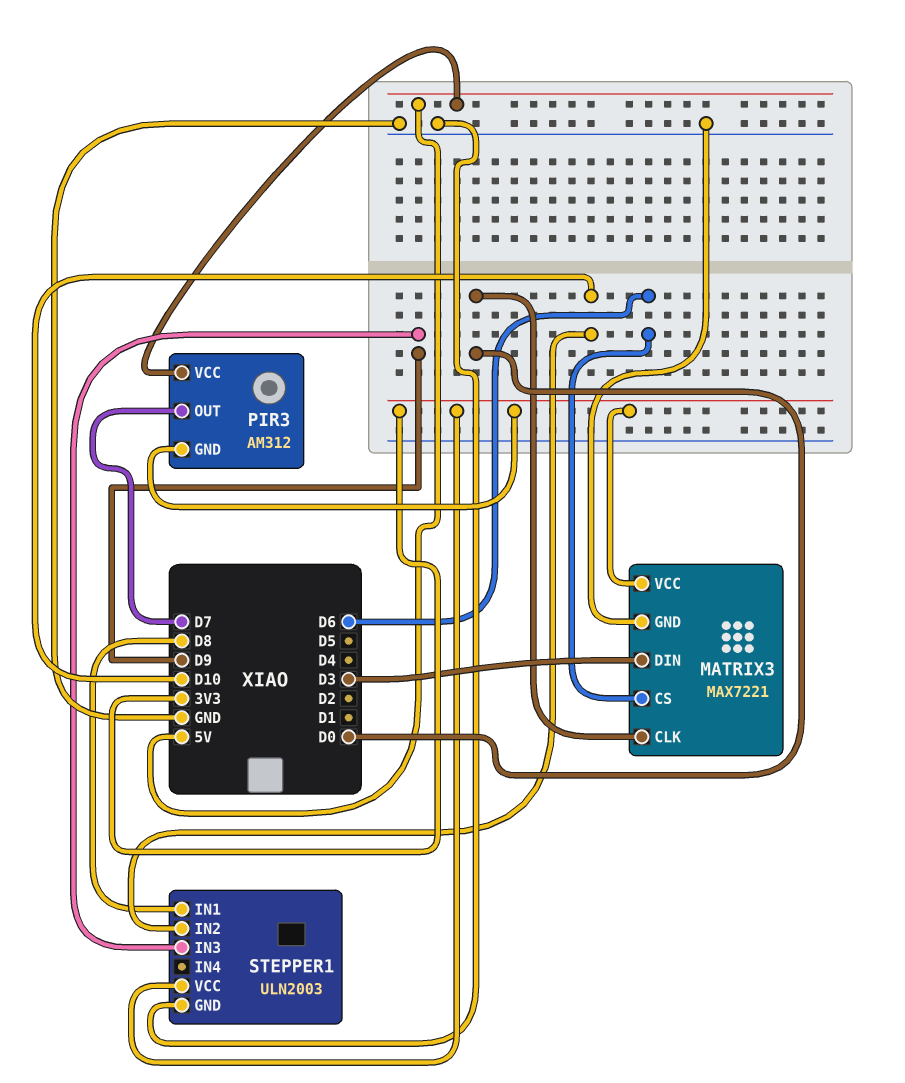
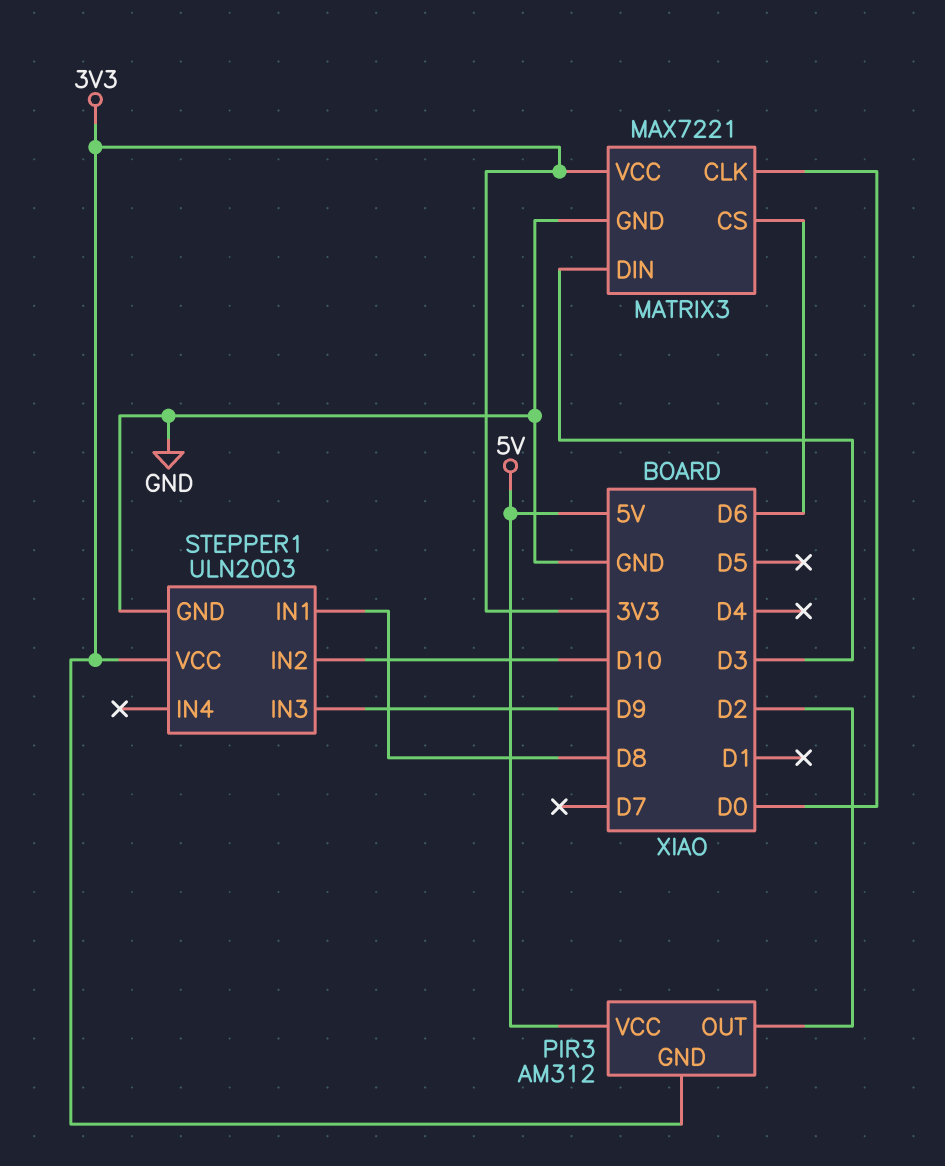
PIR3 pin OUT: D7 -> D2

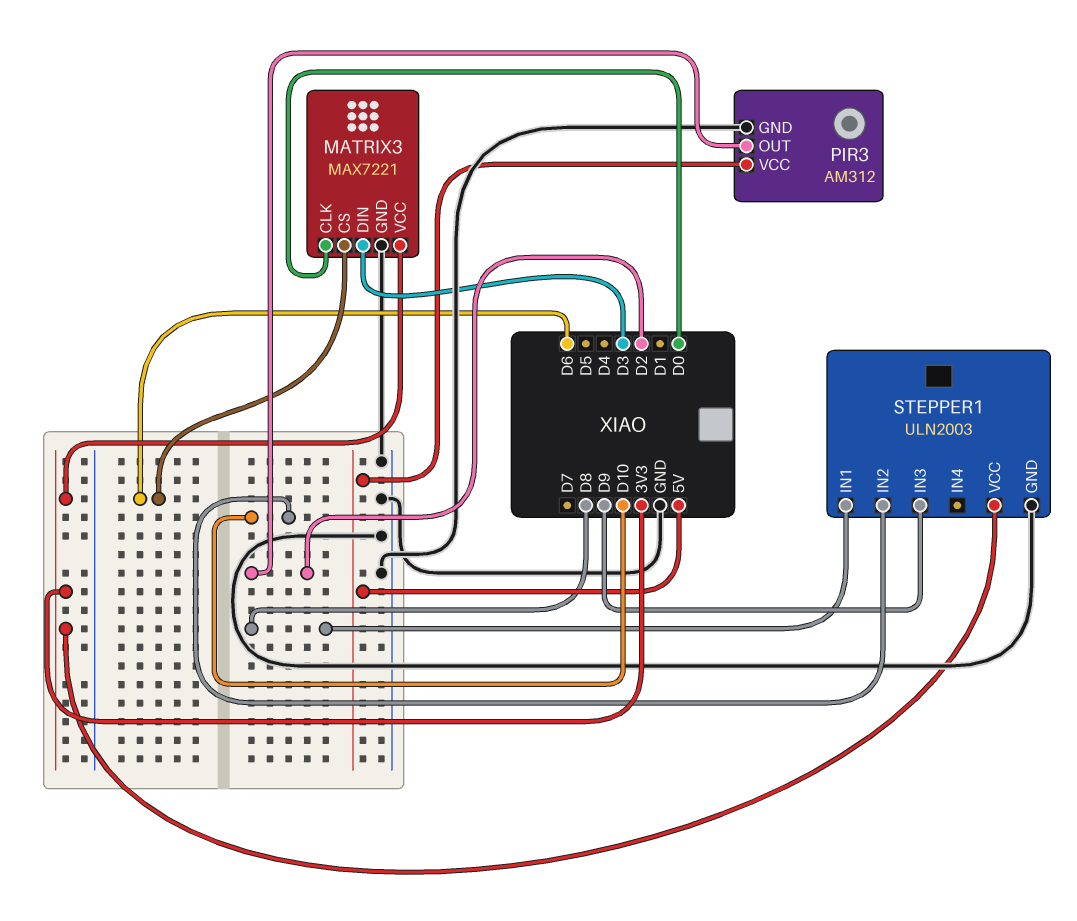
PIR3 pin GND: 3V3 -> GND

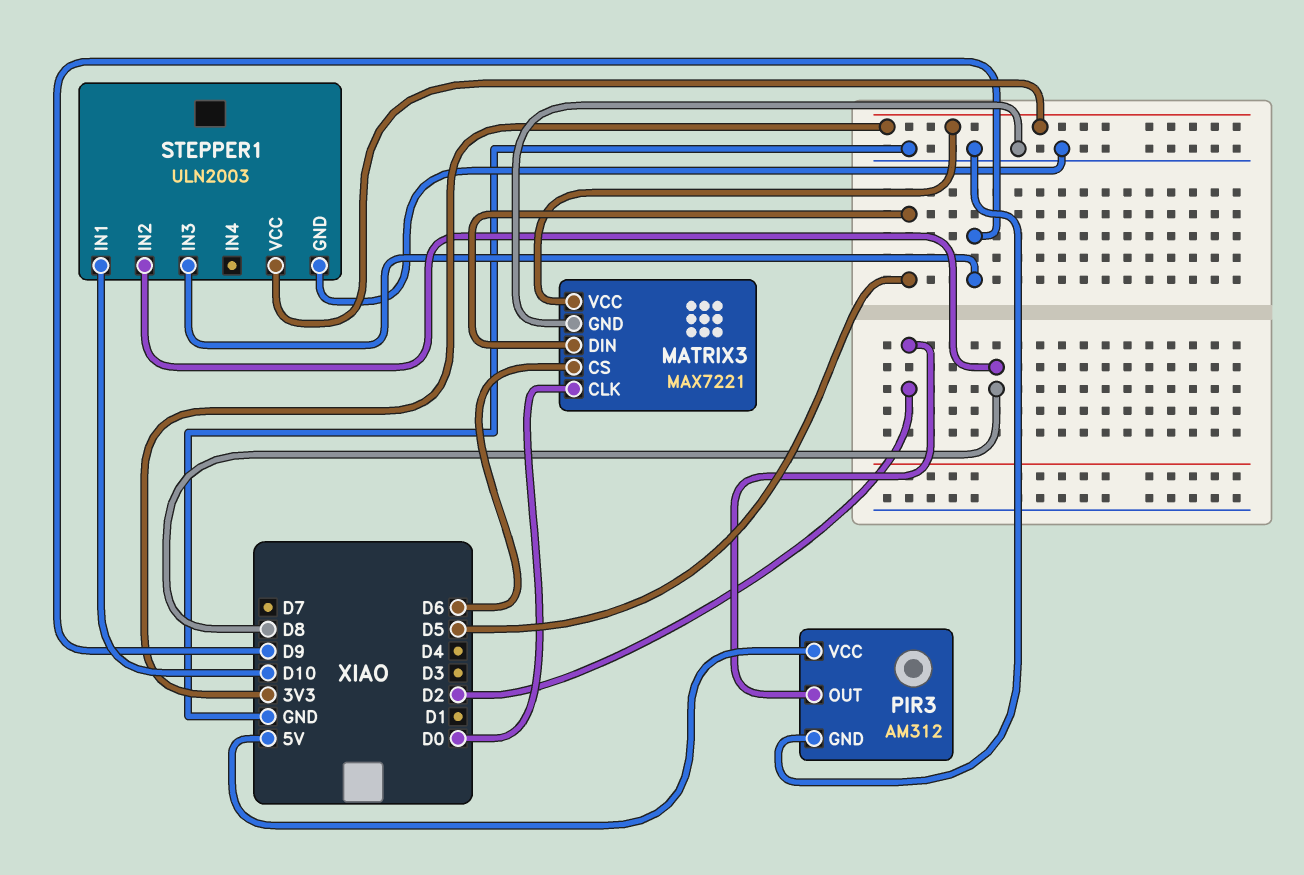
MATRIX3 pin DIN: D3 -> D5
STEPPER1 pin IN1: D8 -> D10
STEPPER1 pin IN2: D10 -> D8

